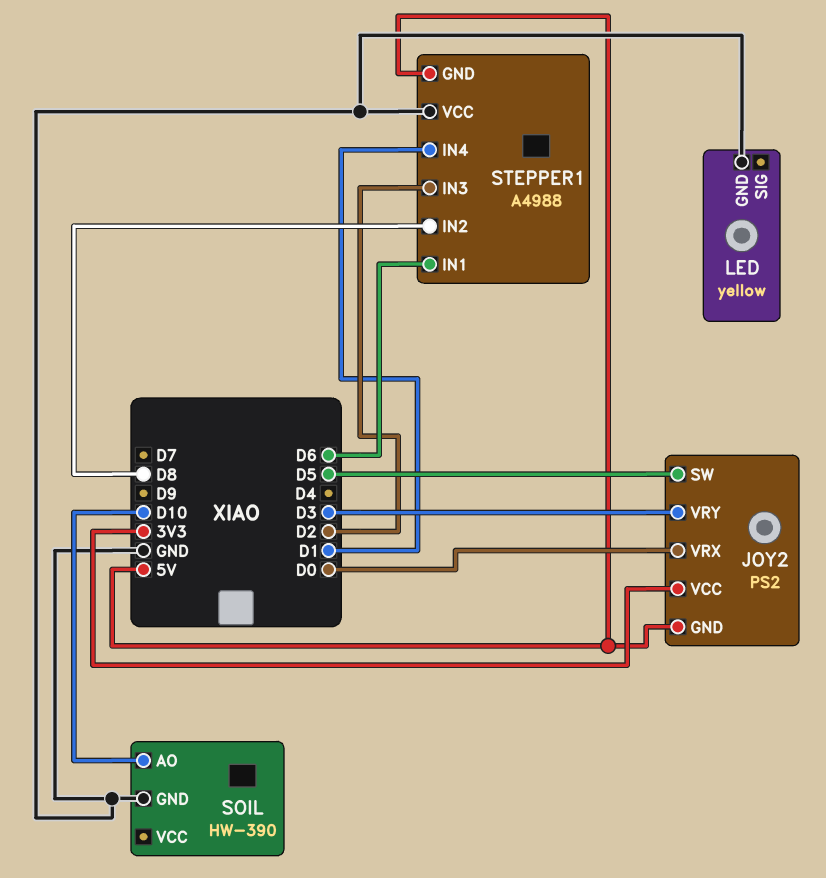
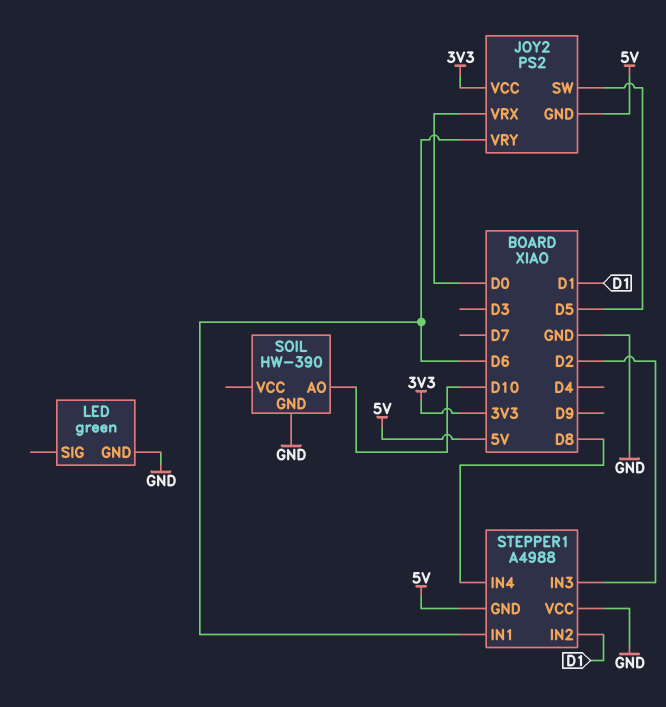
JOY2 pin VRY: D3 -> D6
LED: yellow -> green
STEPPER1 pin IN2: D8 -> D1
STEPPER1 pin IN4: D1 -> D8

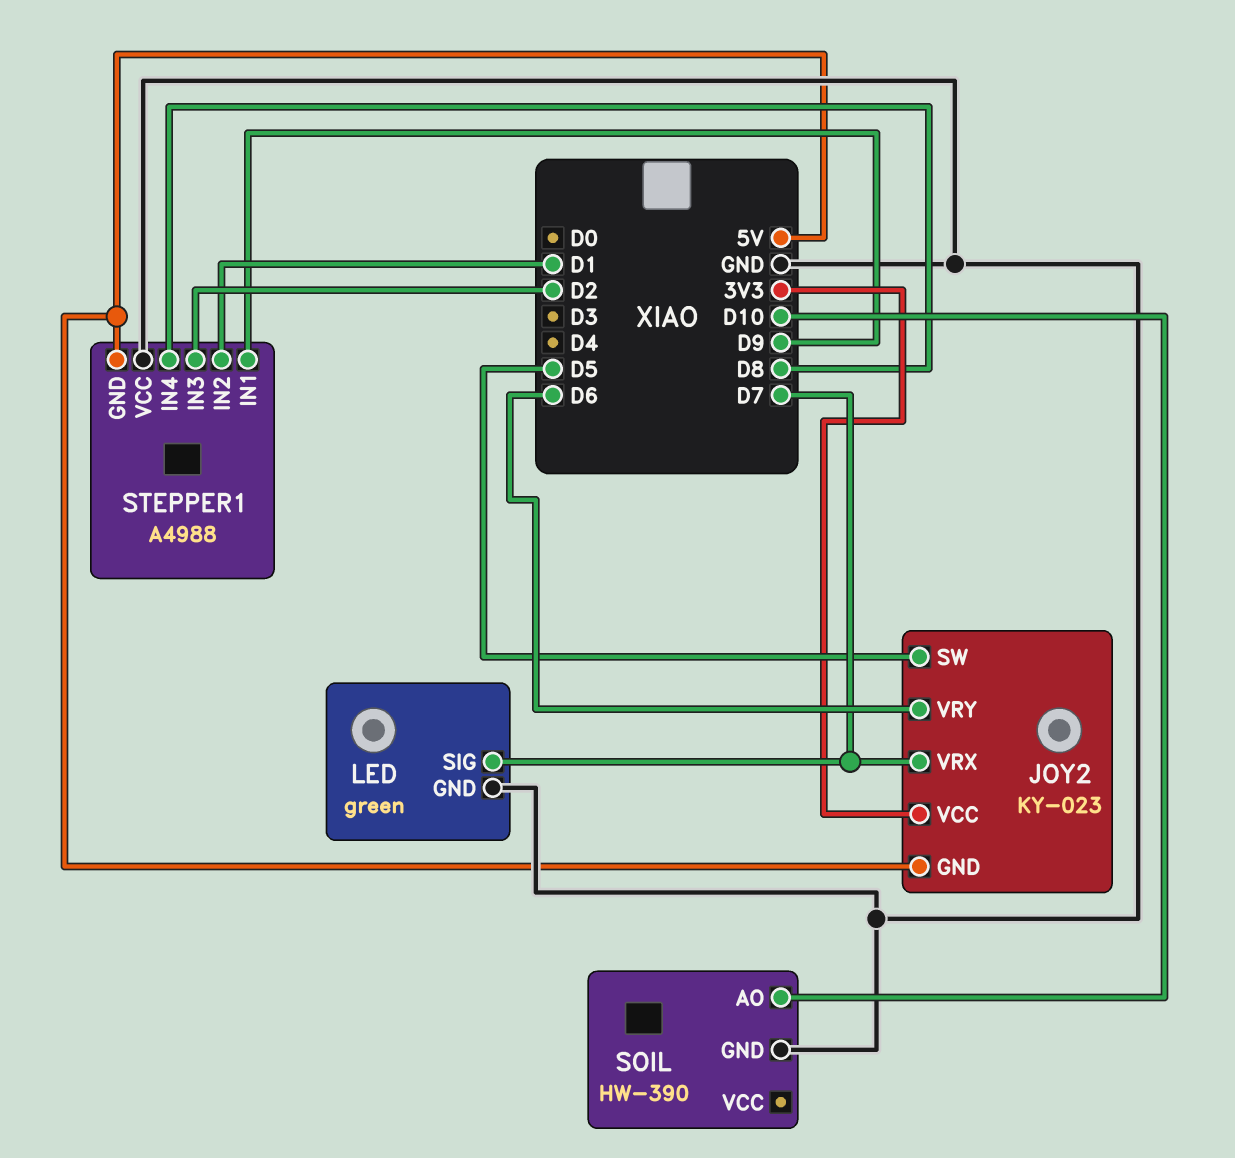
JOY2: PS2 -> KY-023
JOY2 pin VRX: D0 -> D7
LED pin SIG: none -> D7
STEPPER1 pin IN1: D6 -> D9

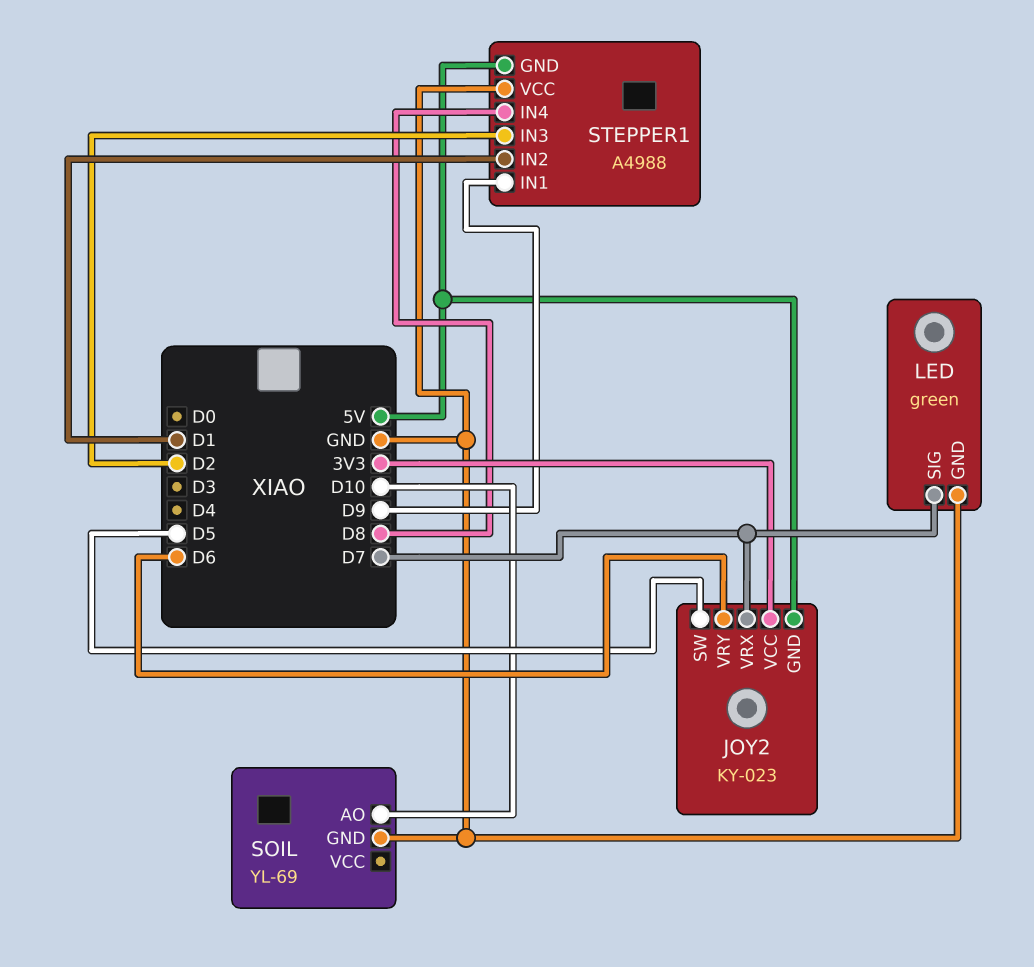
SOIL: HW-390 -> YL-69

